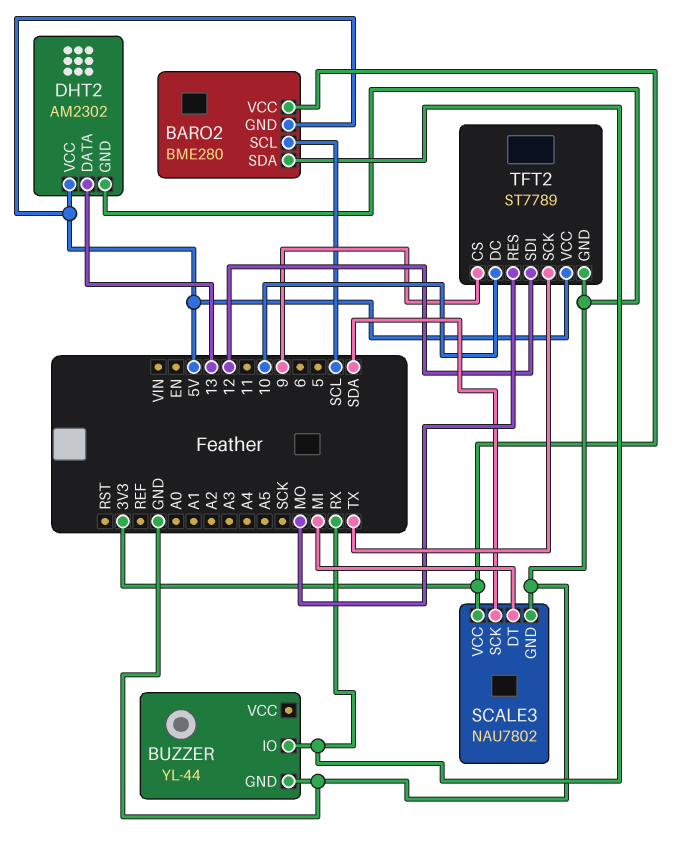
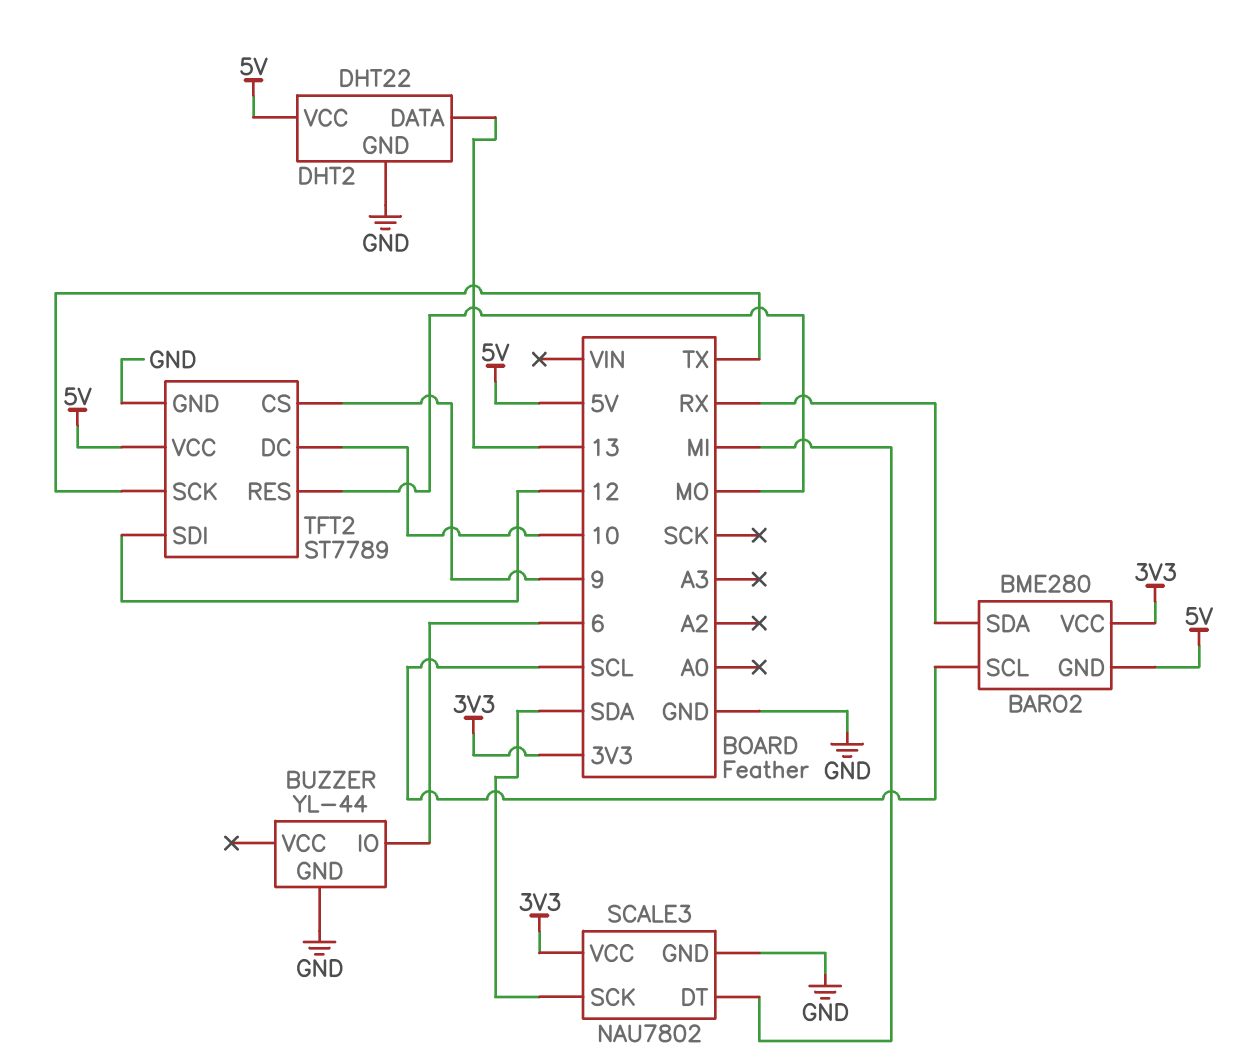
BUZZER pin IO: RX -> 6
DHT2: AM2302 -> DHT22

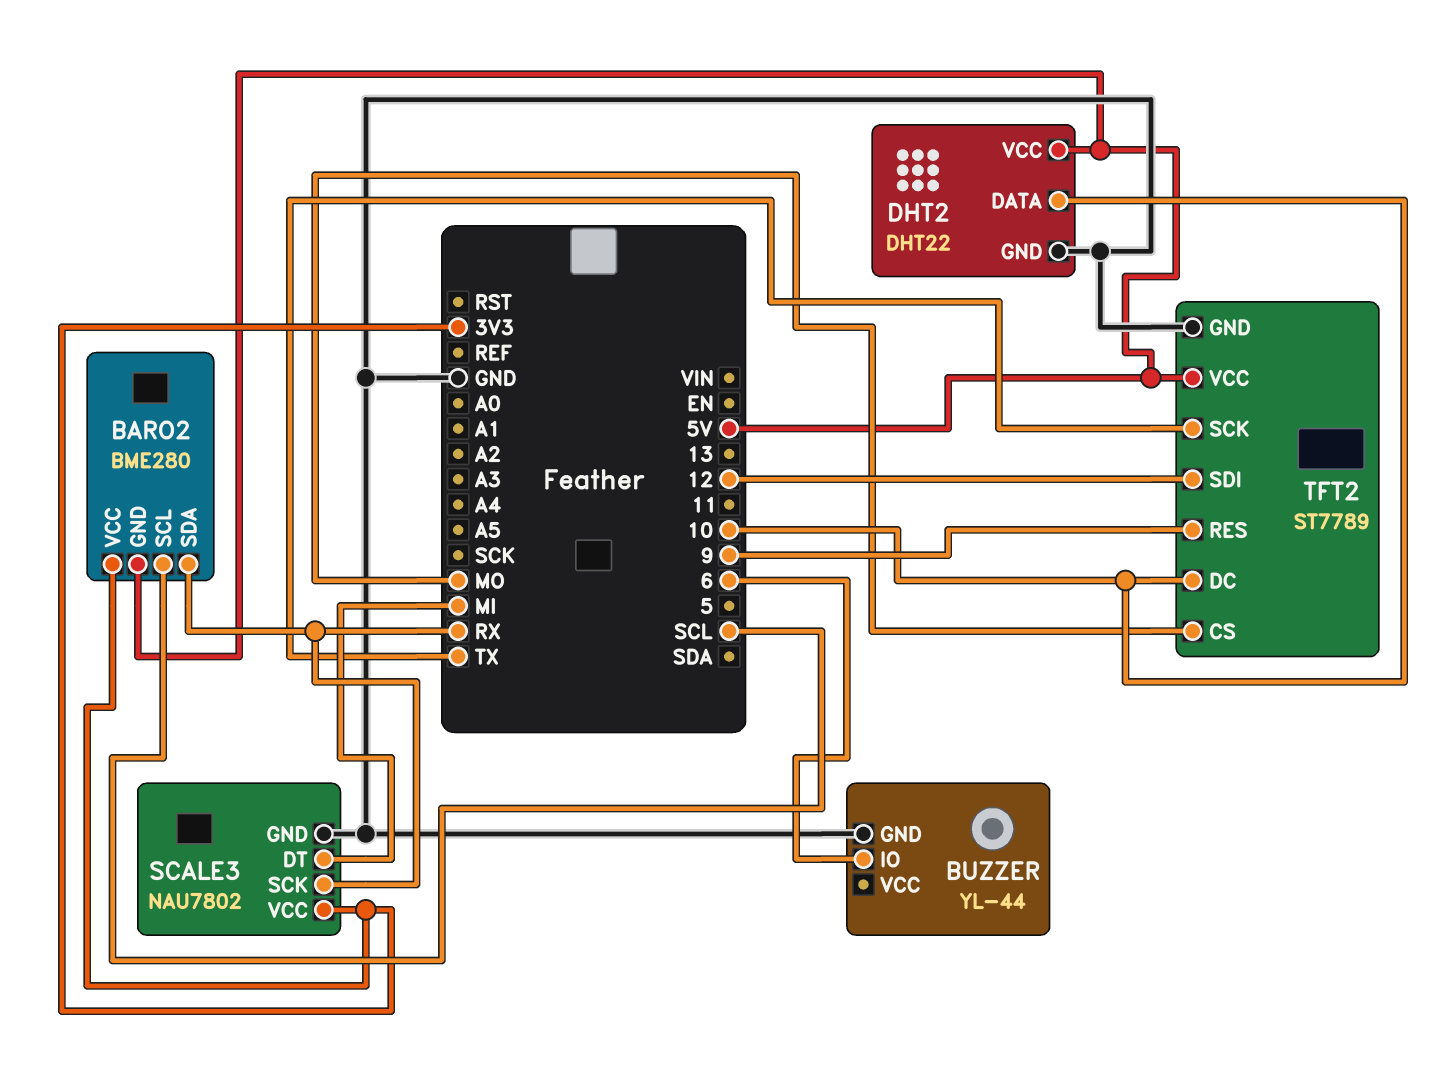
DHT2 pin DATA: 13 -> 10
SCALE3 pin SCK: SDA -> RX
TFT2 pin CS: 9 -> MO
TFT2 pin RES: MO -> 9

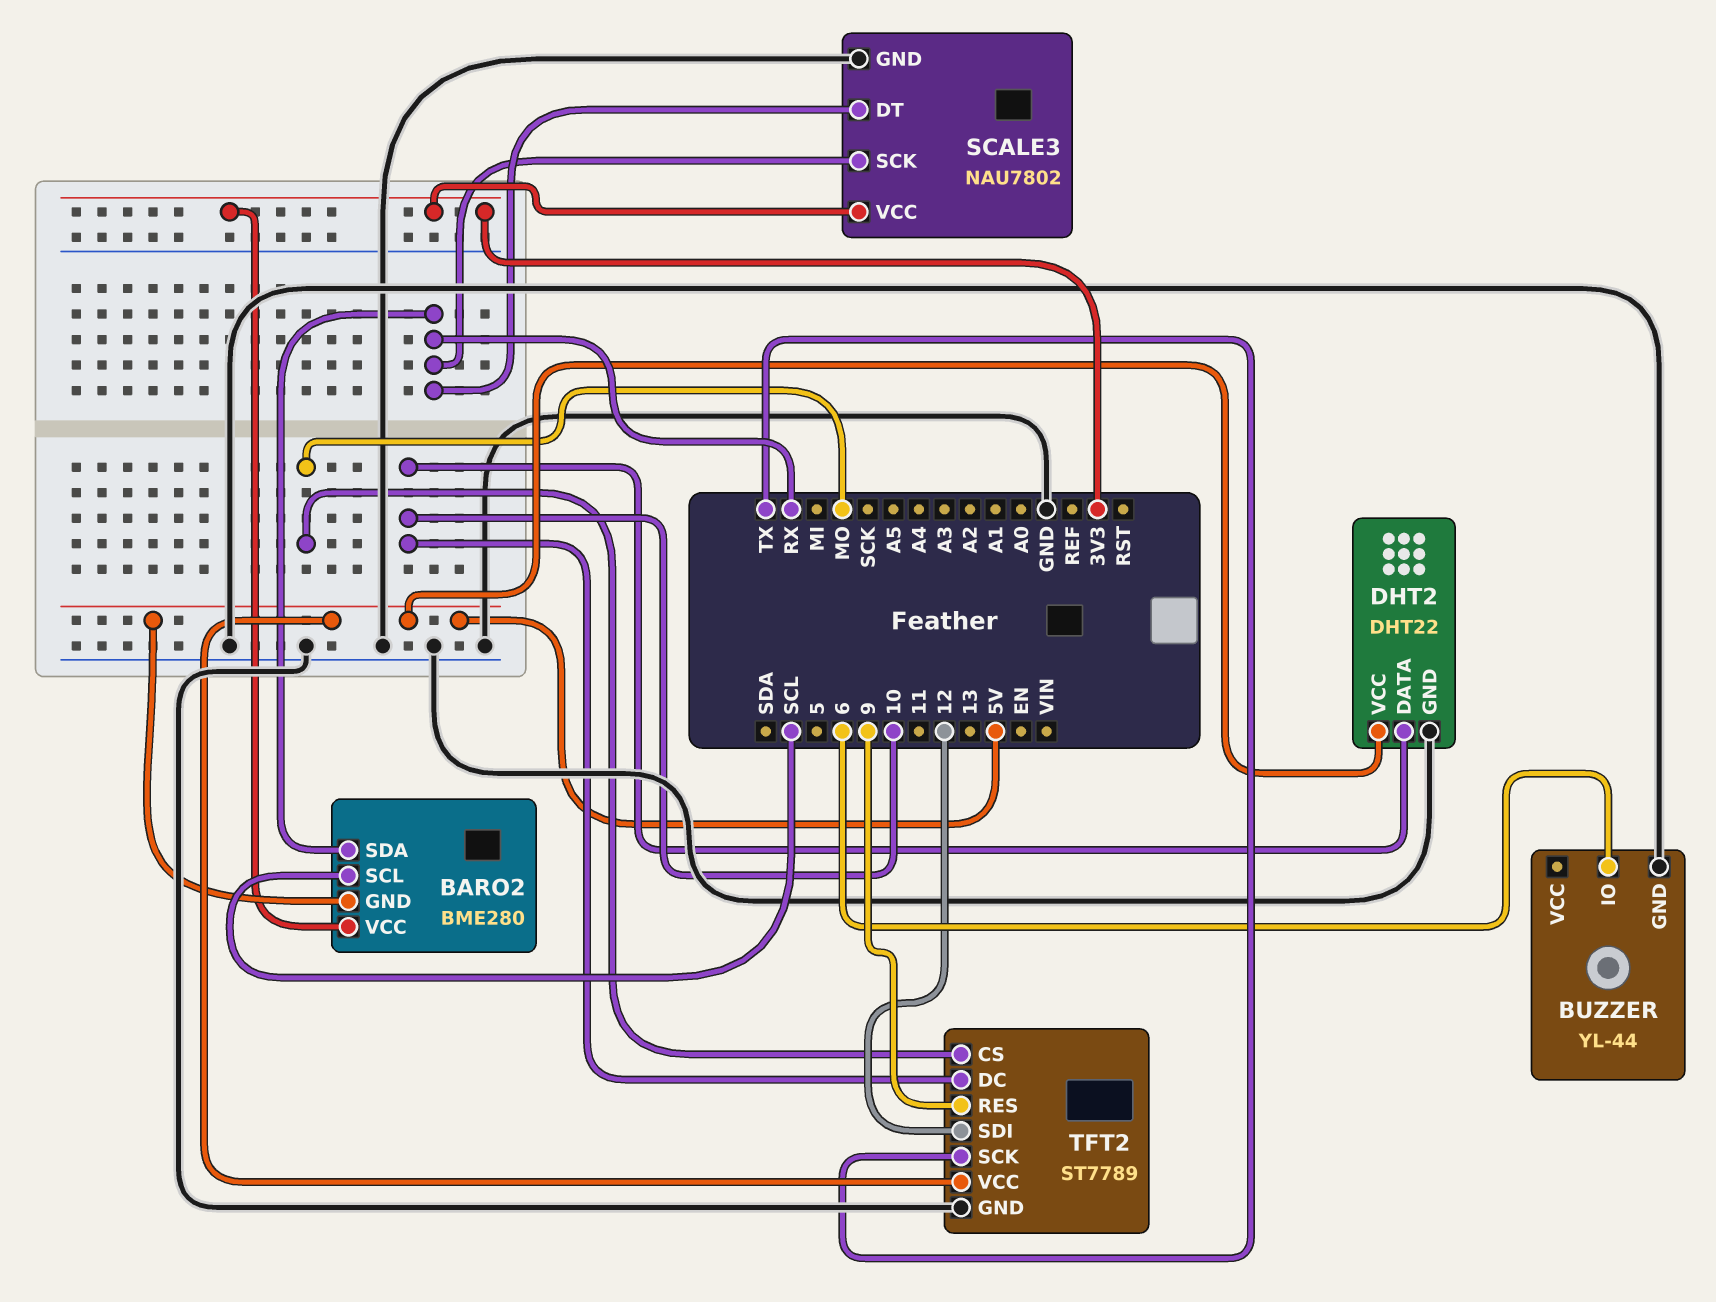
SCALE3 pin DT: MI -> RX

